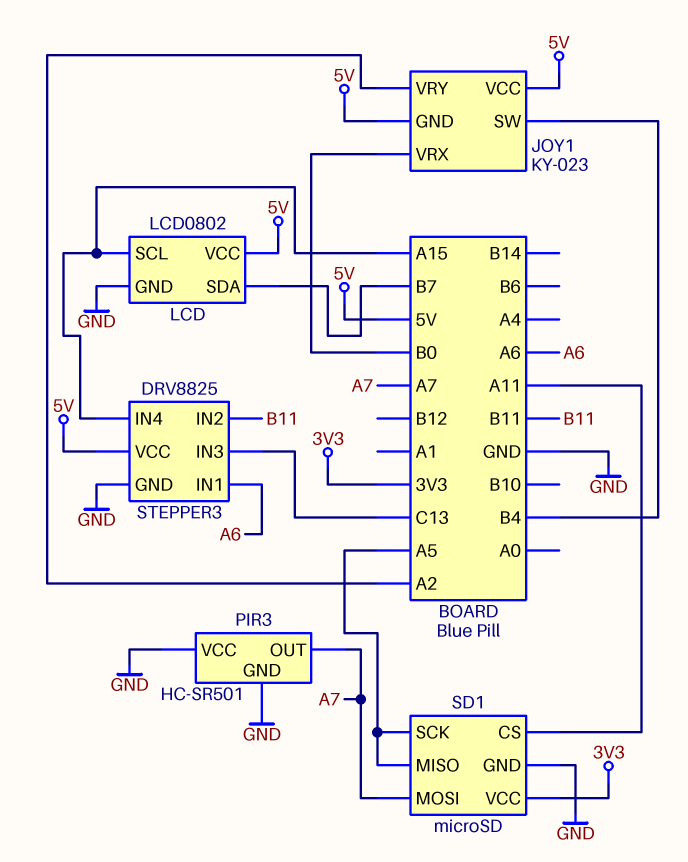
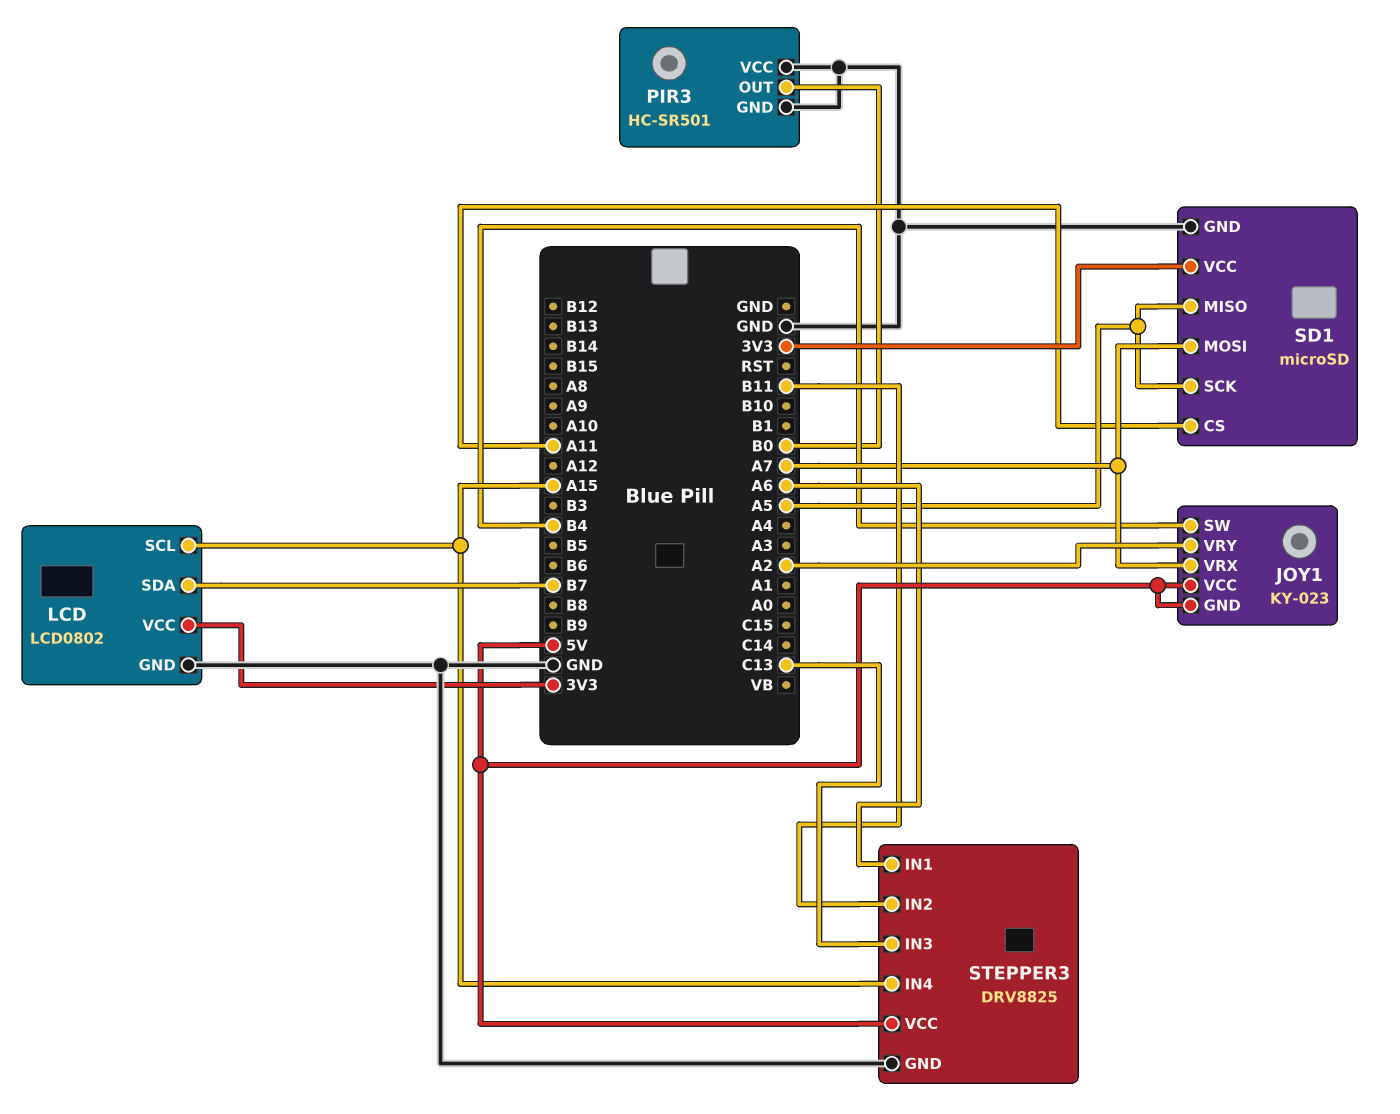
JOY1 pin VRX: B0 -> A7
LCD pin VCC: 5V -> 3V3
PIR3 pin OUT: A7 -> B0

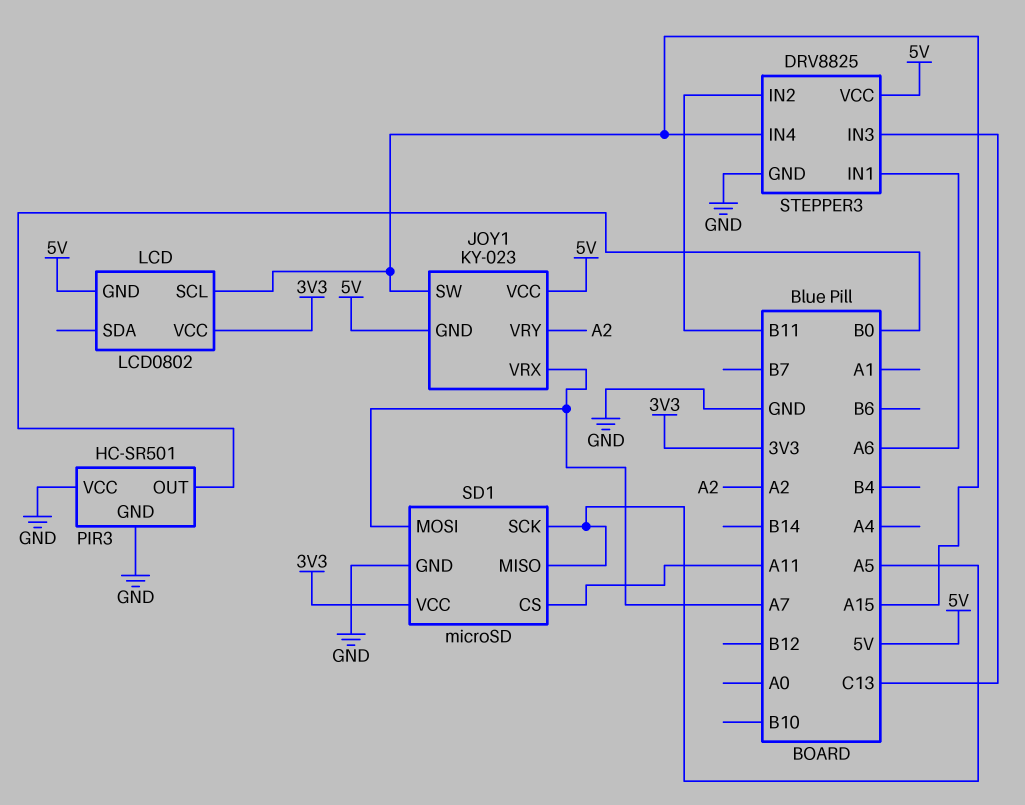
JOY1 pin SW: B4 -> A15
LCD pin GND: GND -> 5V
LCD pin SDA: B7 -> none

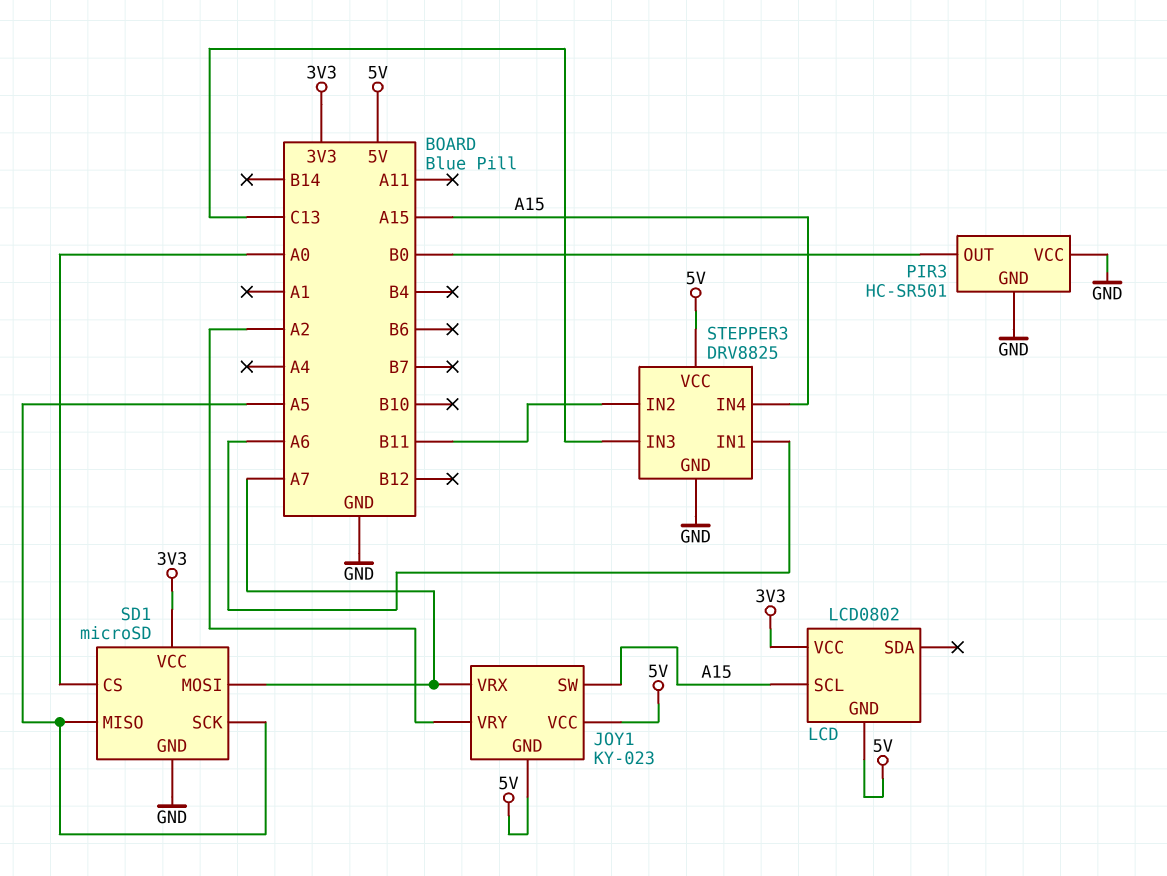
SD1 pin CS: A11 -> A0

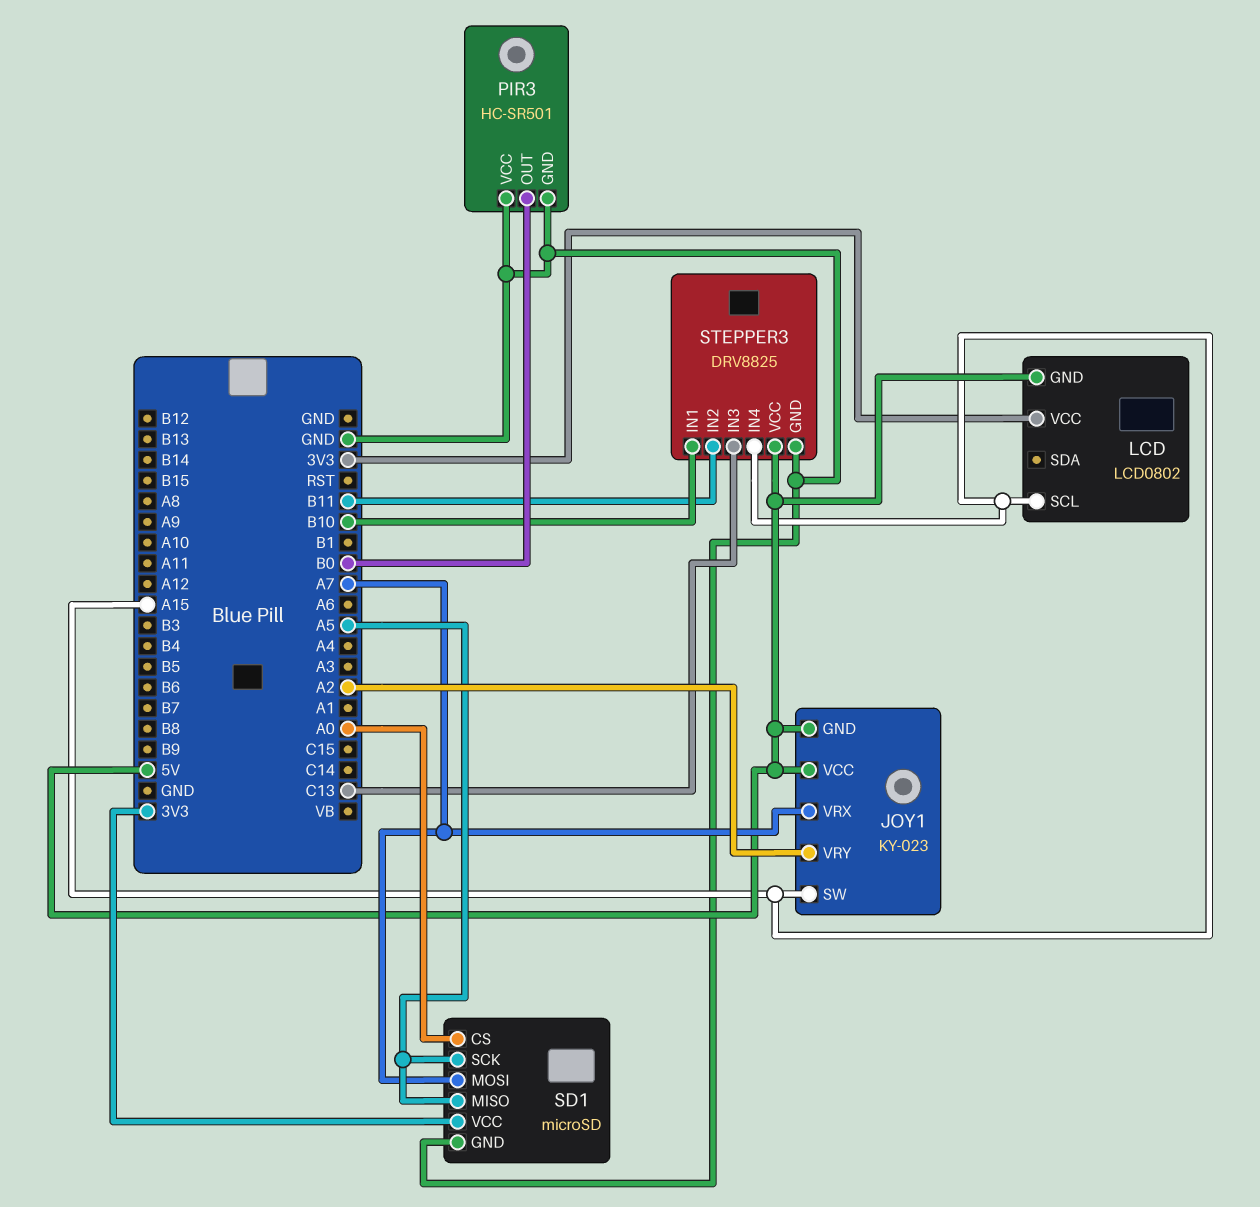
STEPPER3 pin IN1: A6 -> B10

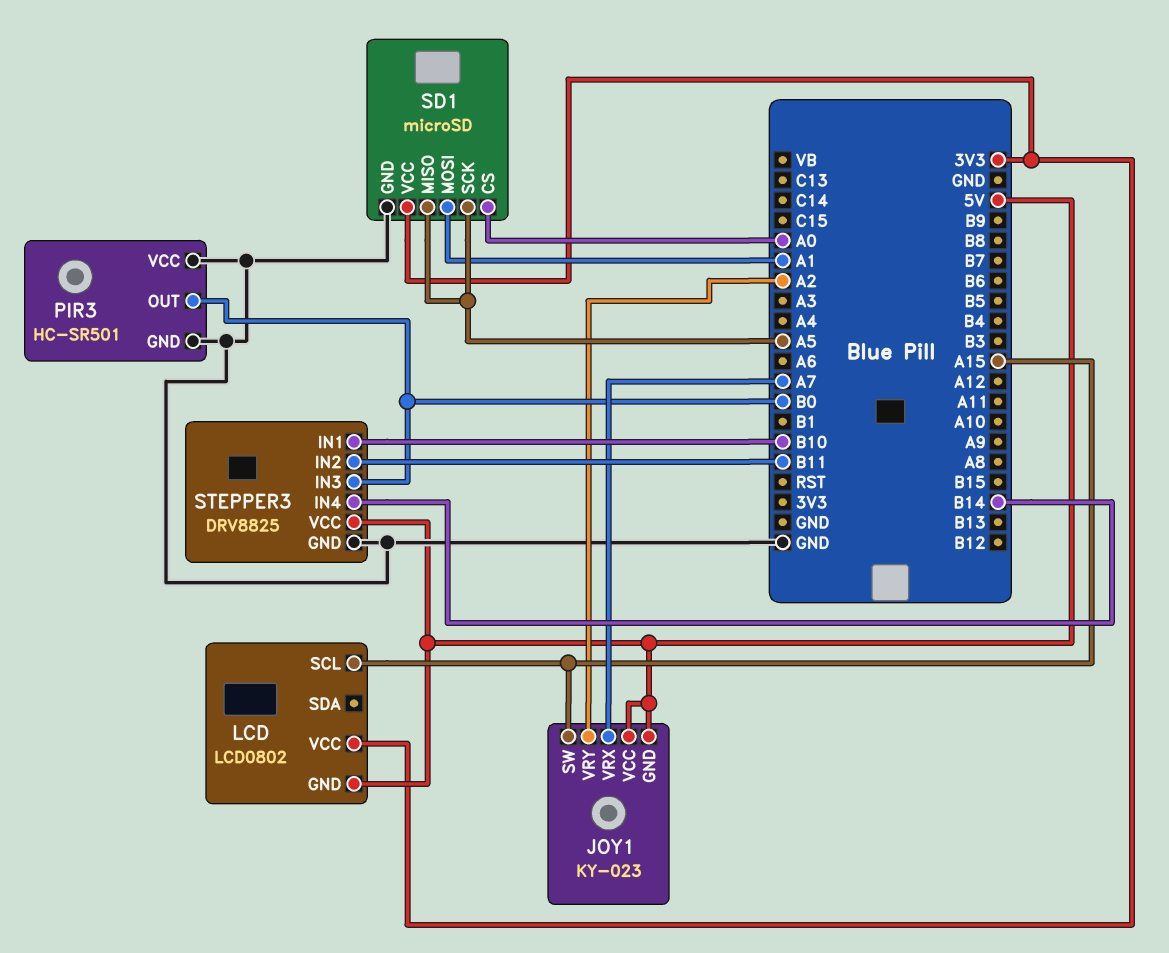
SD1 pin MOSI: A7 -> A1
STEPPER3 pin IN3: C13 -> B0
STEPPER3 pin IN4: A15 -> B14

